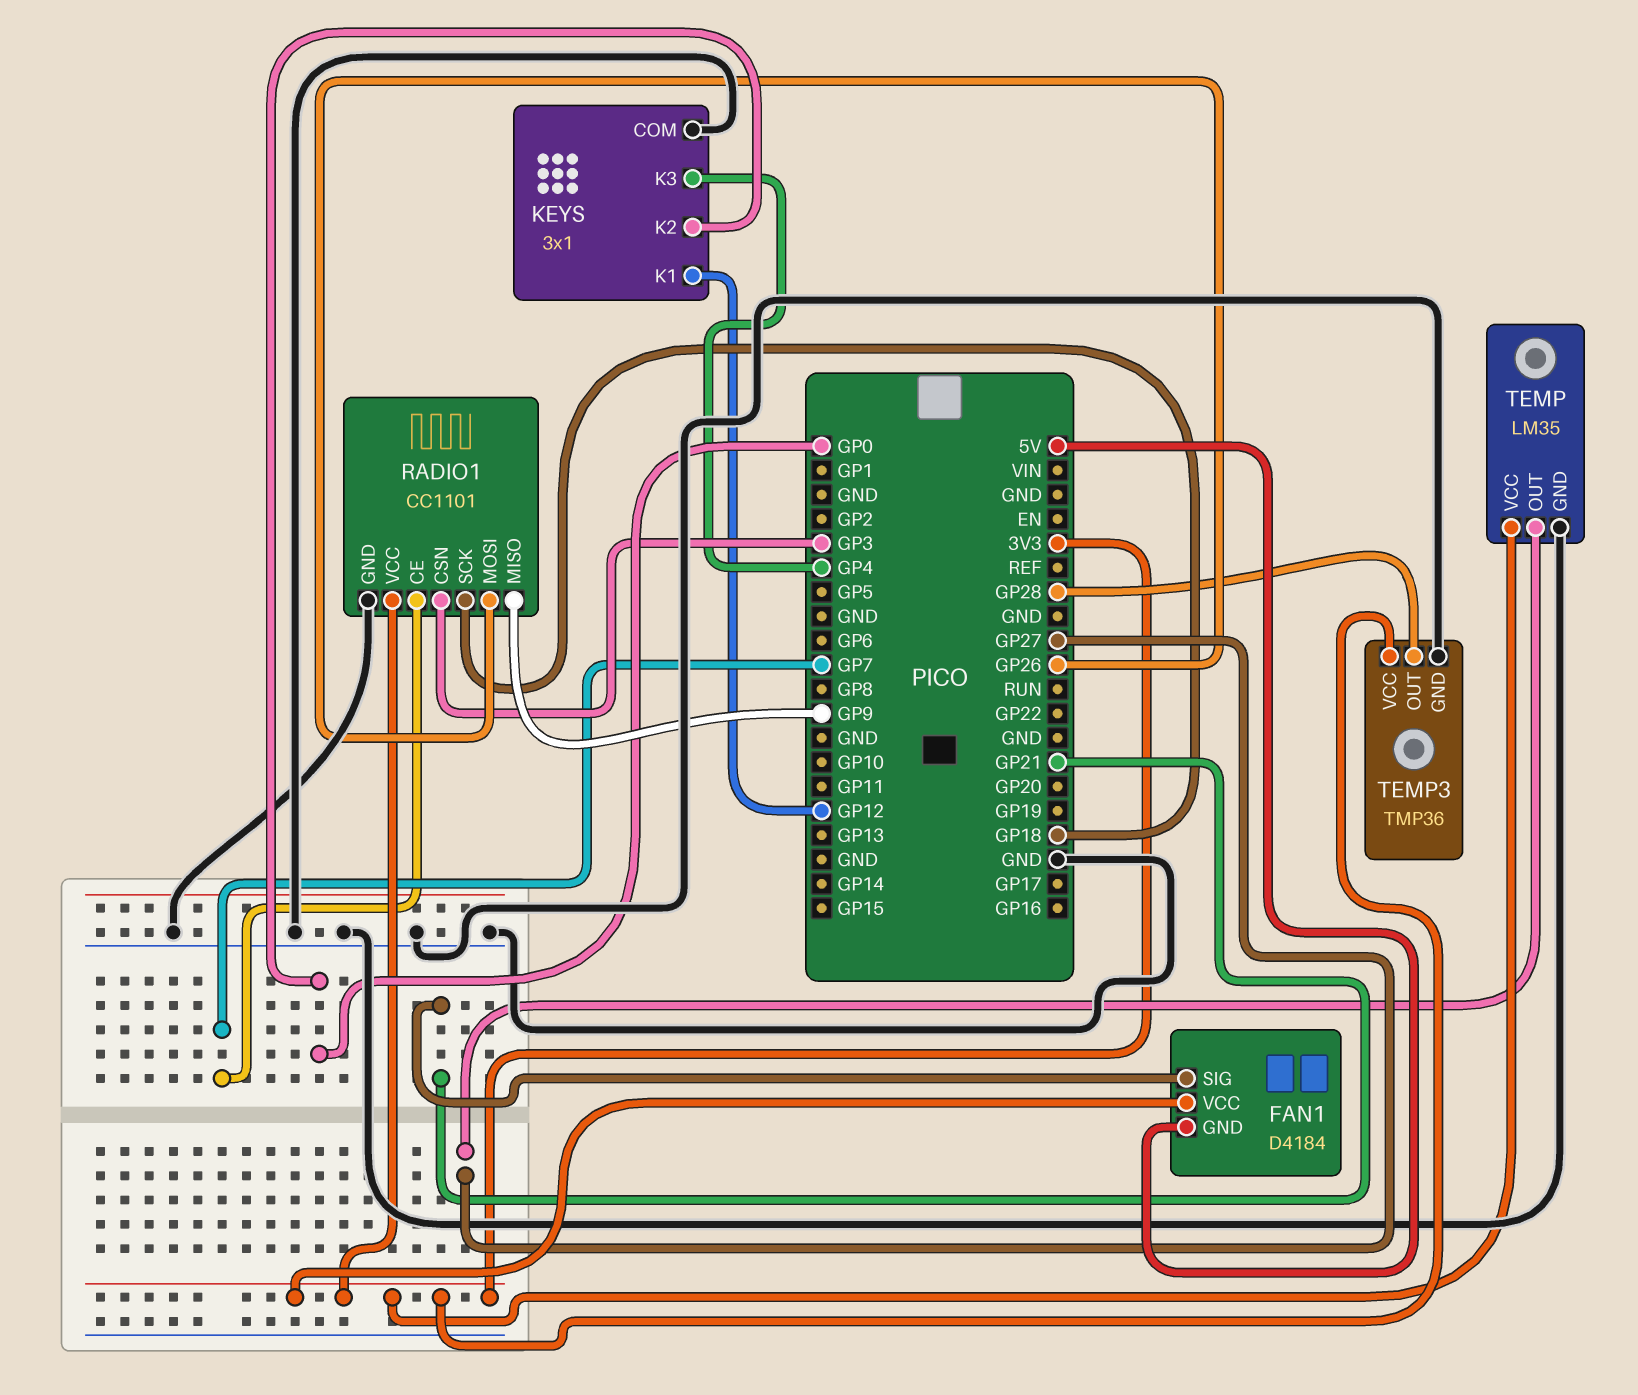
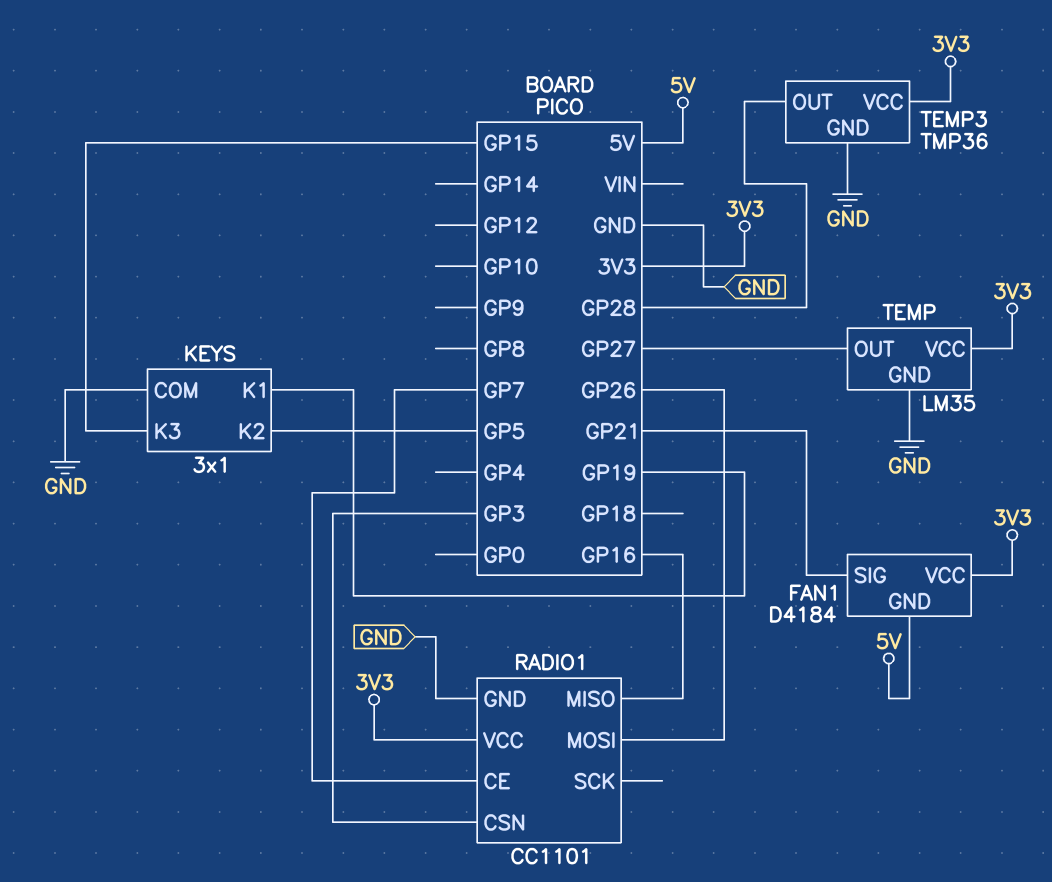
KEYS pin K1: GP12 -> GP19
KEYS pin K2: GP0 -> GP5
KEYS pin K3: GP4 -> GP15
RADIO1 pin MISO: GP9 -> GP16
RADIO1 pin SCK: GP18 -> none

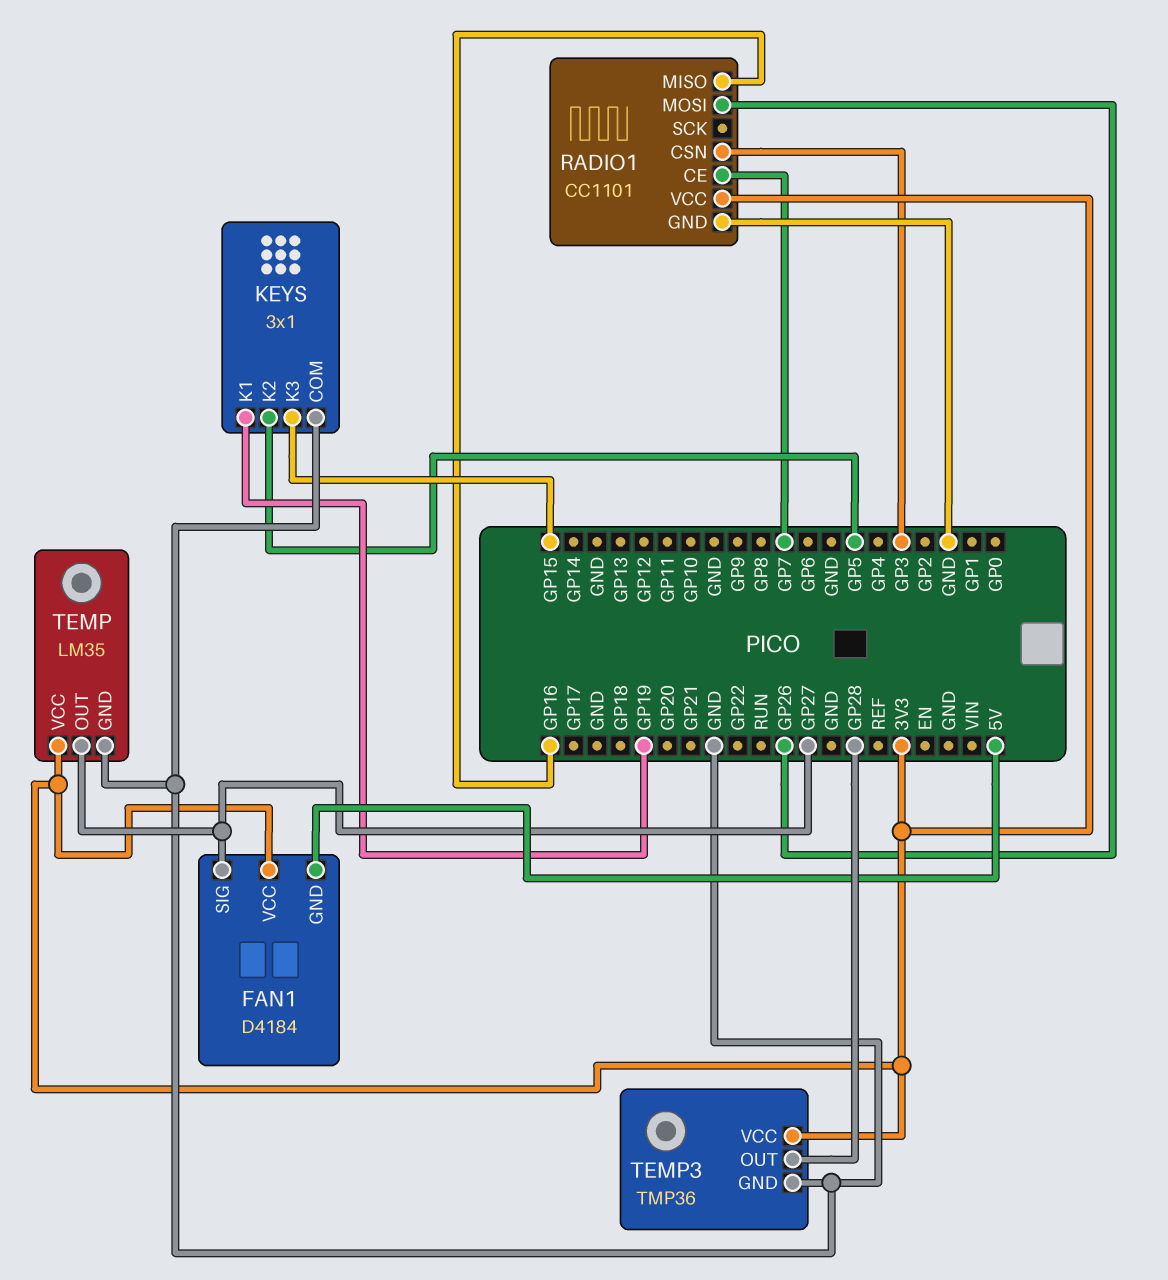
FAN1 pin SIG: GP21 -> GP27

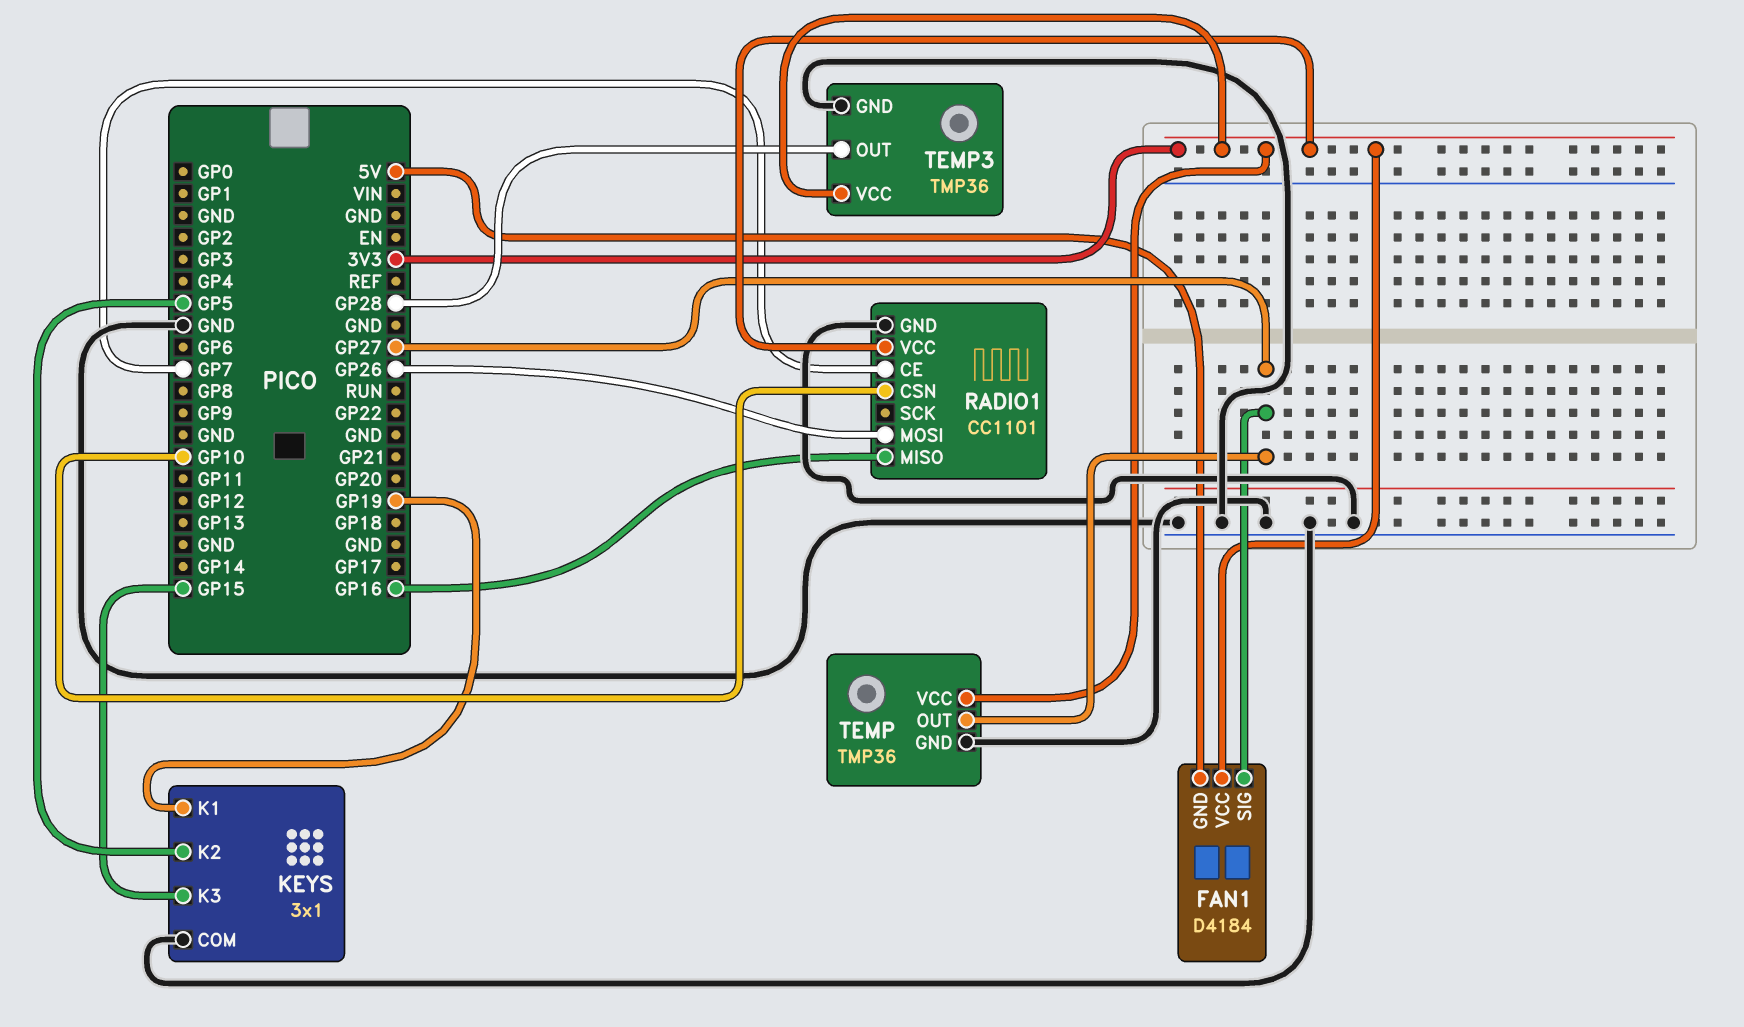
RADIO1 pin CSN: GP3 -> GP10
TEMP: LM35 -> TMP36

